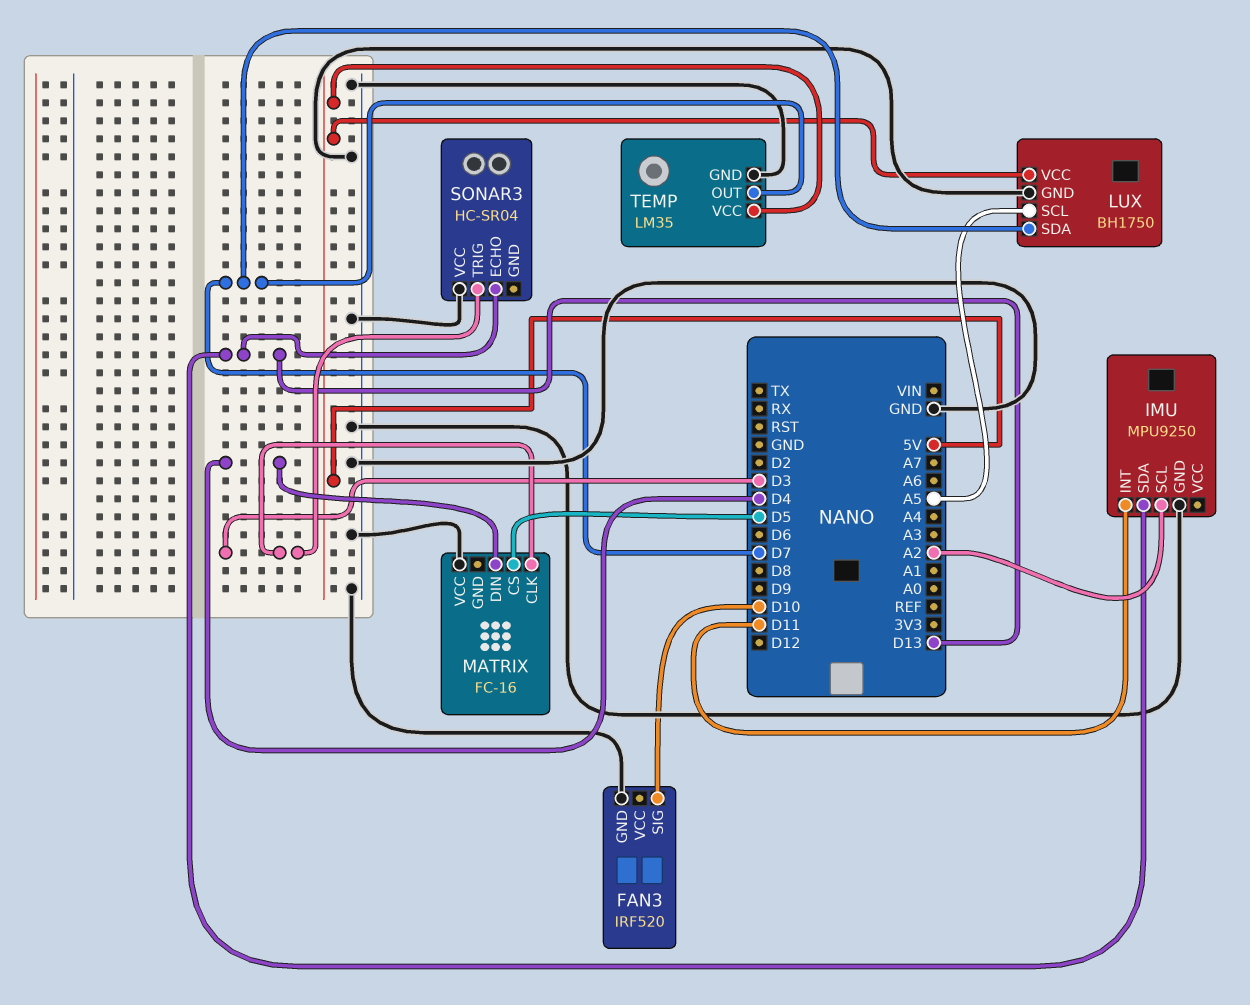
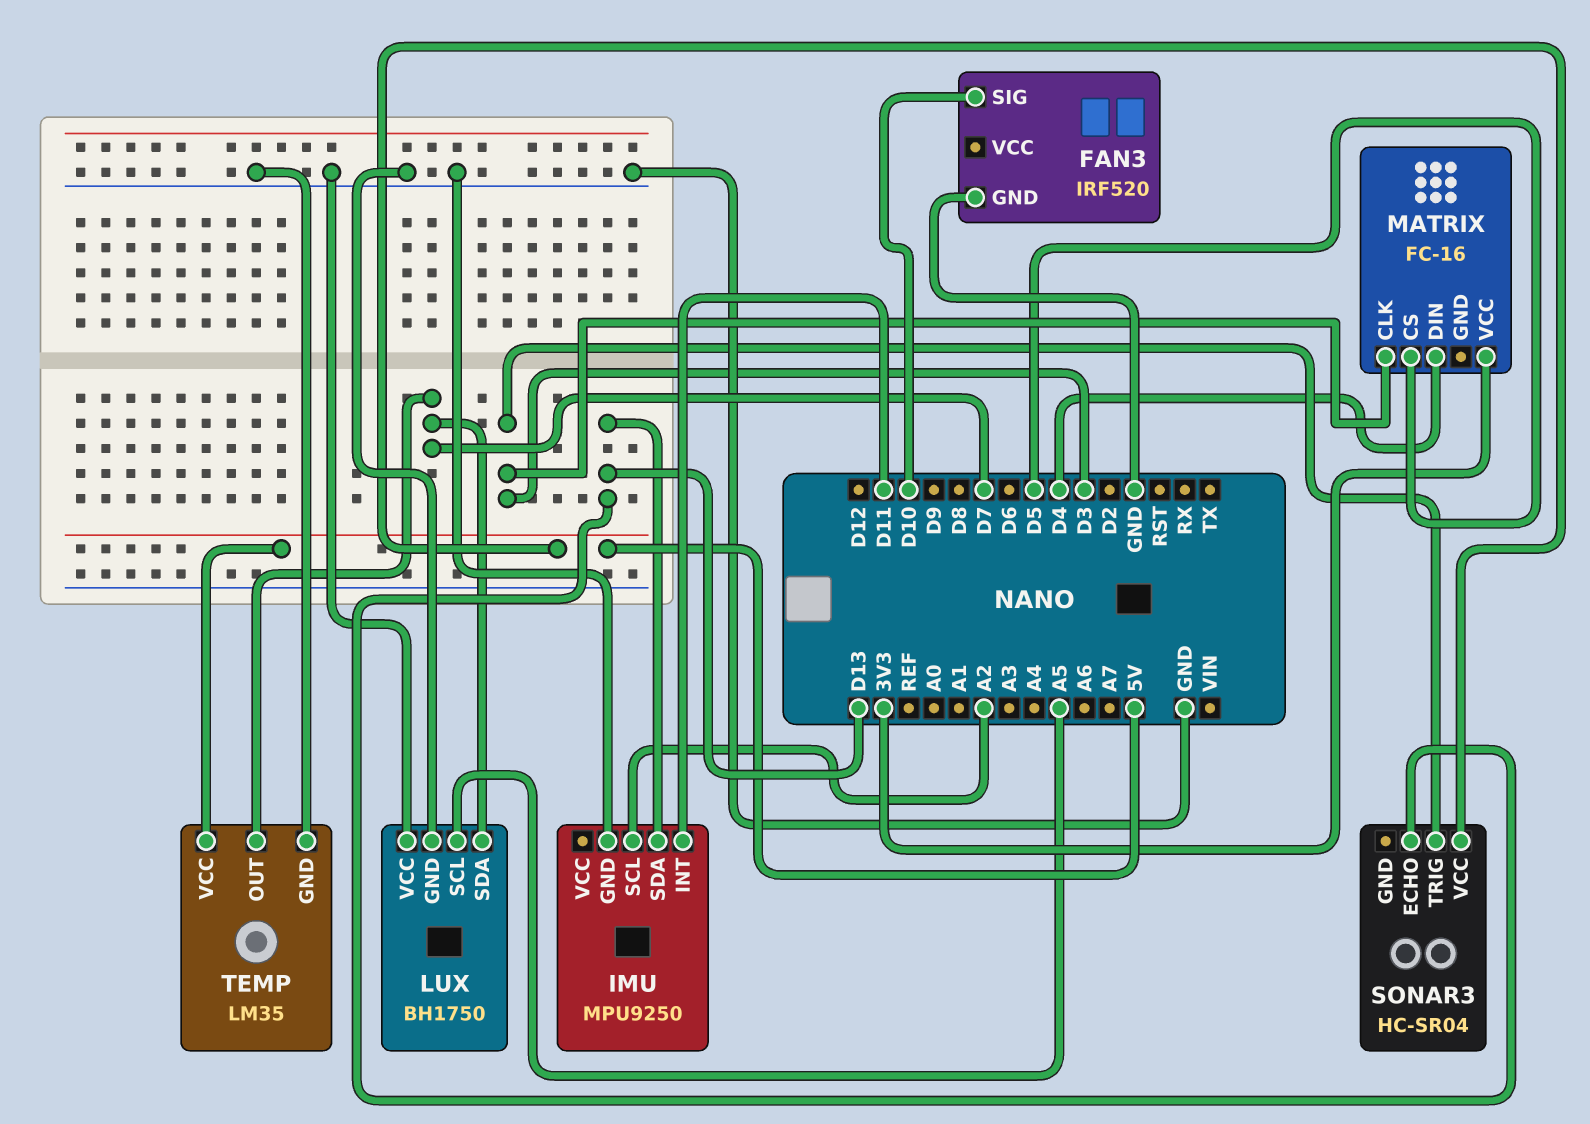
LUX pin VCC: 5V -> GND
MATRIX pin VCC: GND -> 3V3
SONAR3 pin VCC: GND -> 5V

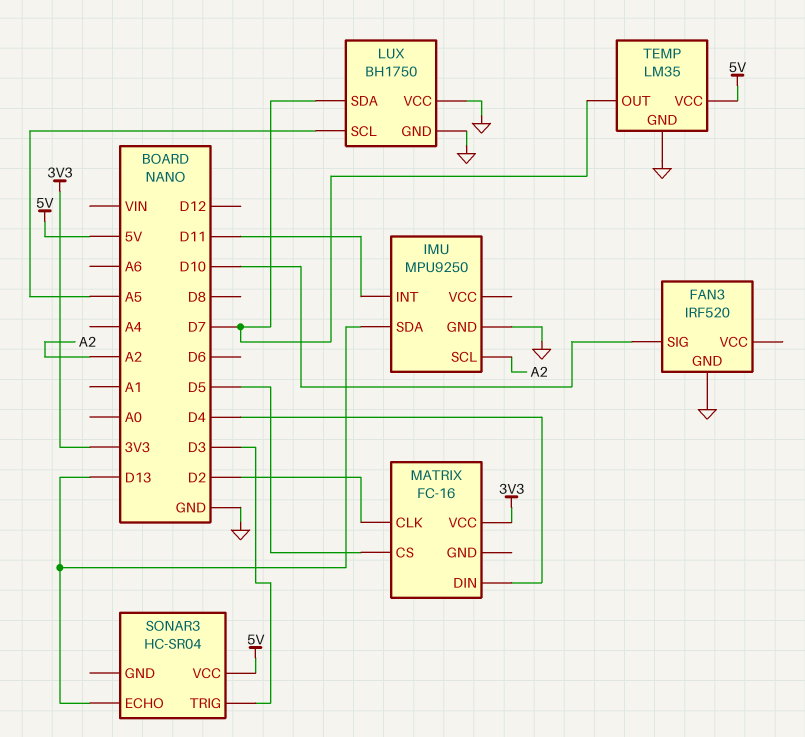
MATRIX pin CLK: D3 -> D2

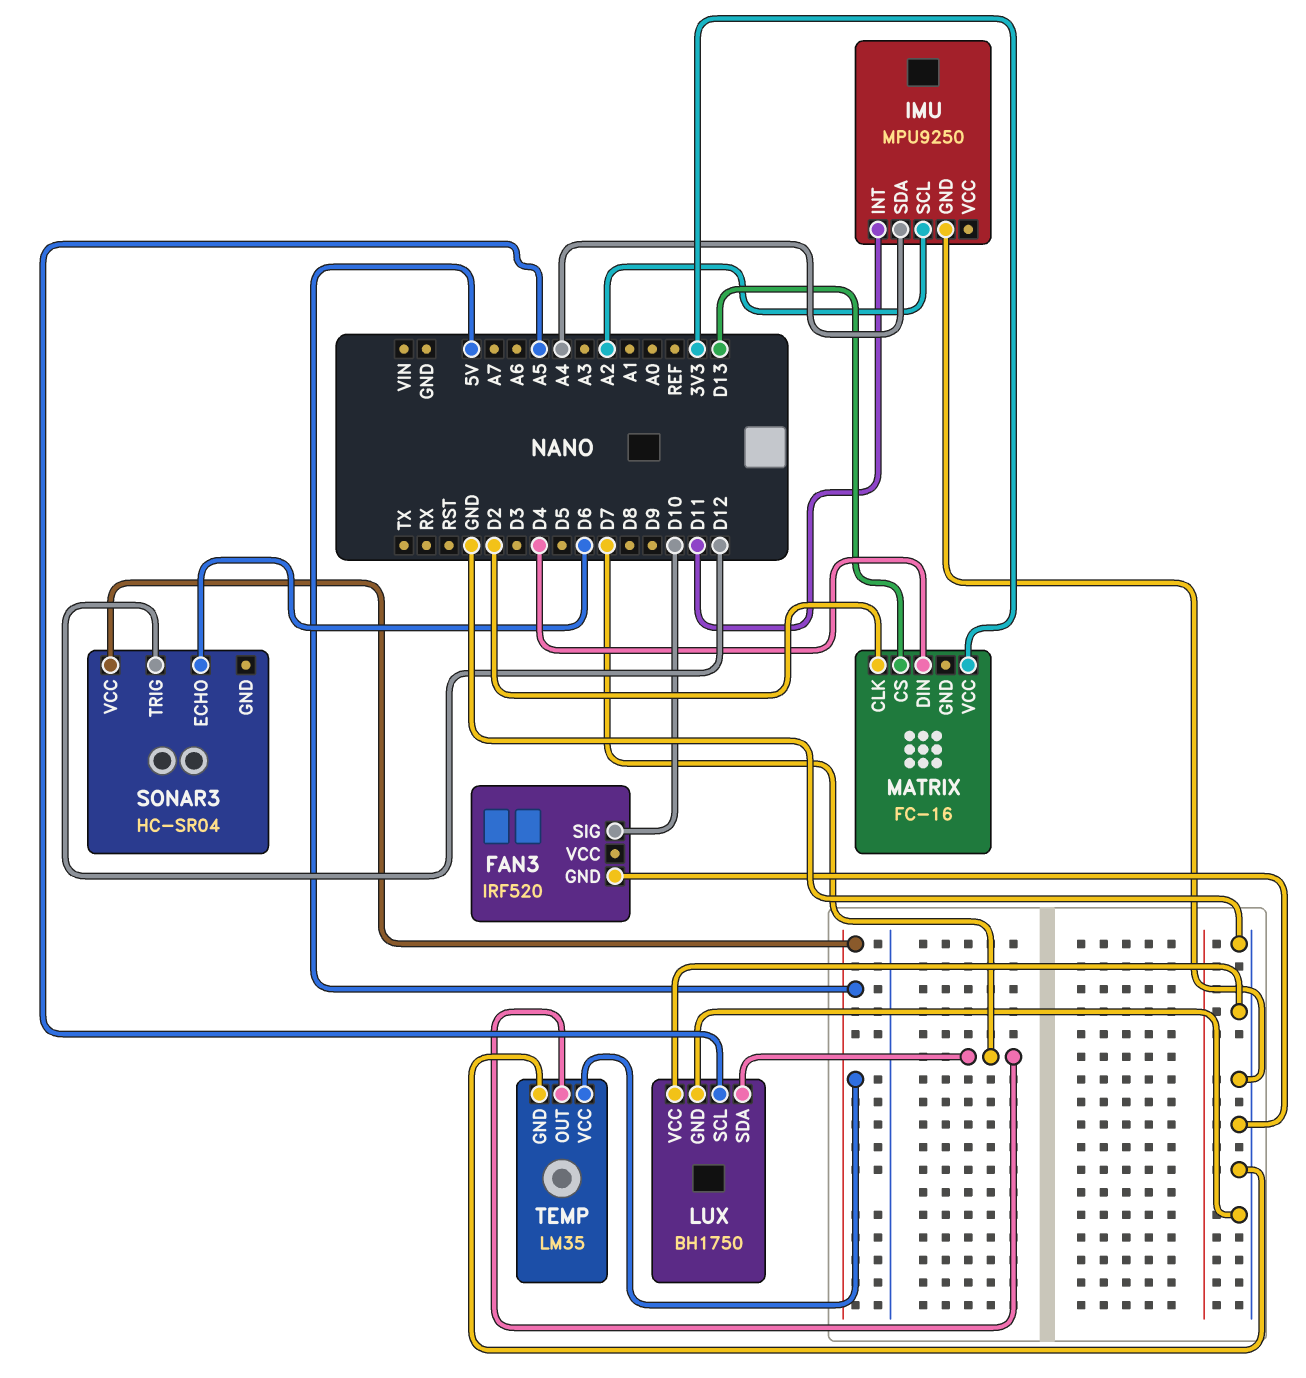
IMU pin SDA: D13 -> A4
MATRIX pin CS: D5 -> D13
SONAR3 pin ECHO: D13 -> D6
SONAR3 pin TRIG: D3 -> D12

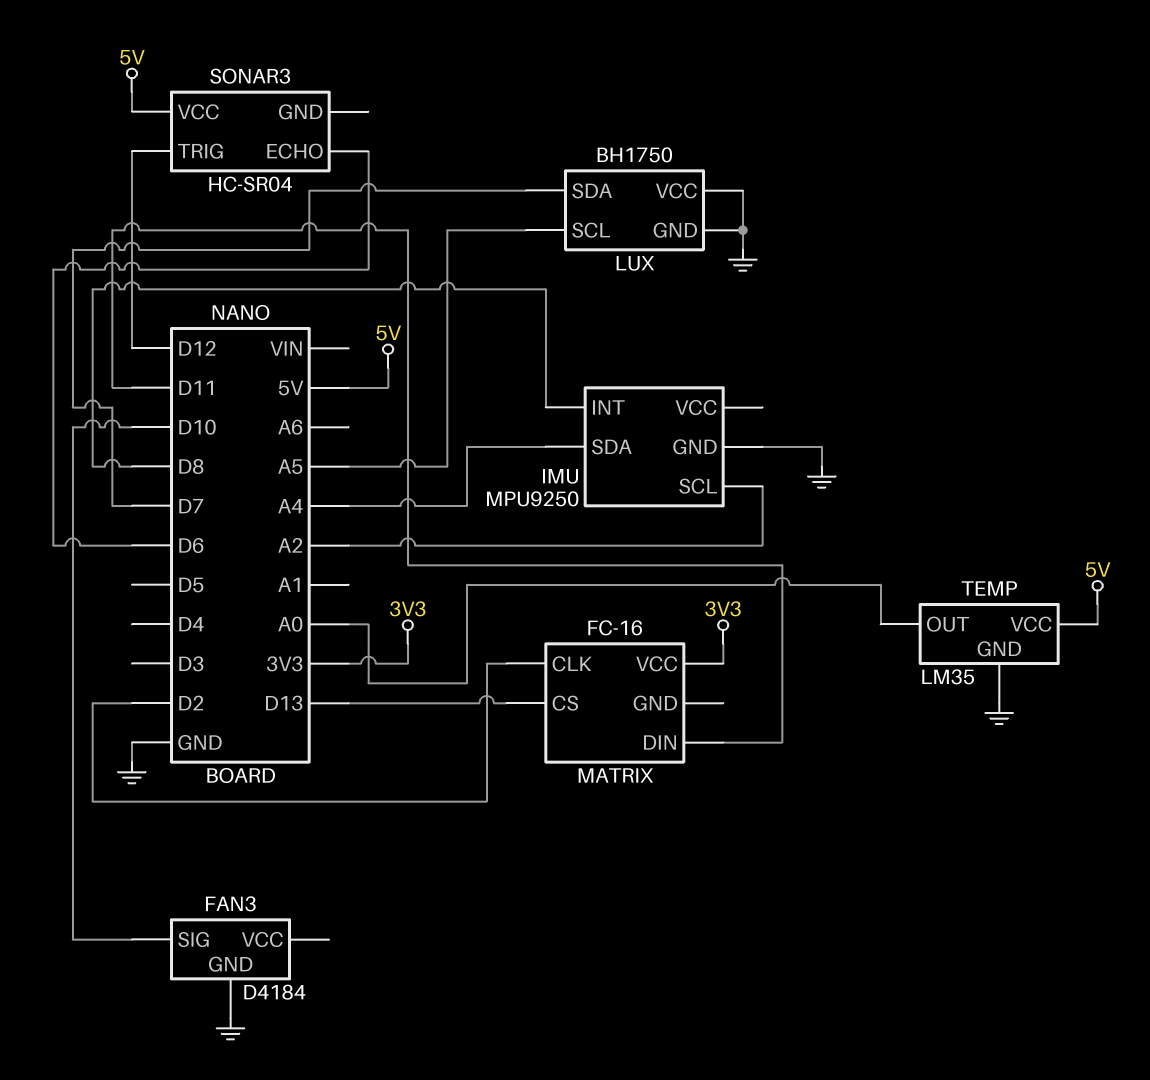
FAN3: IRF520 -> D4184
IMU pin INT: D11 -> D8
MATRIX pin DIN: D4 -> D11
TEMP pin OUT: D7 -> A0

